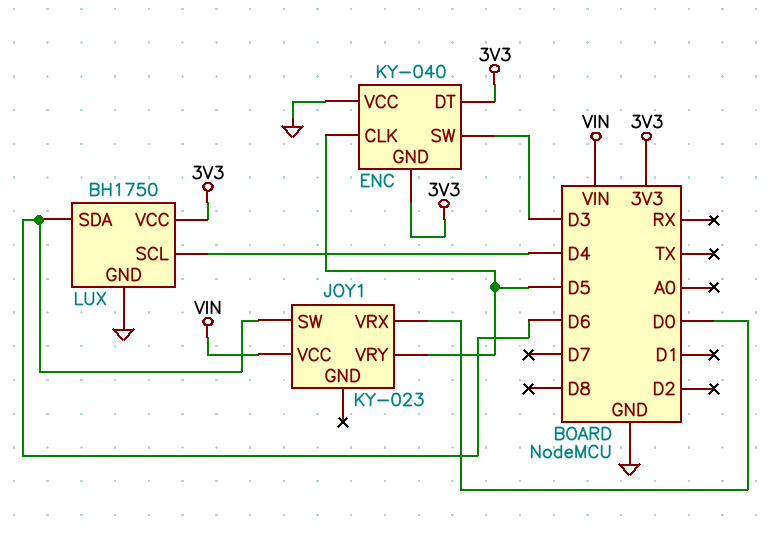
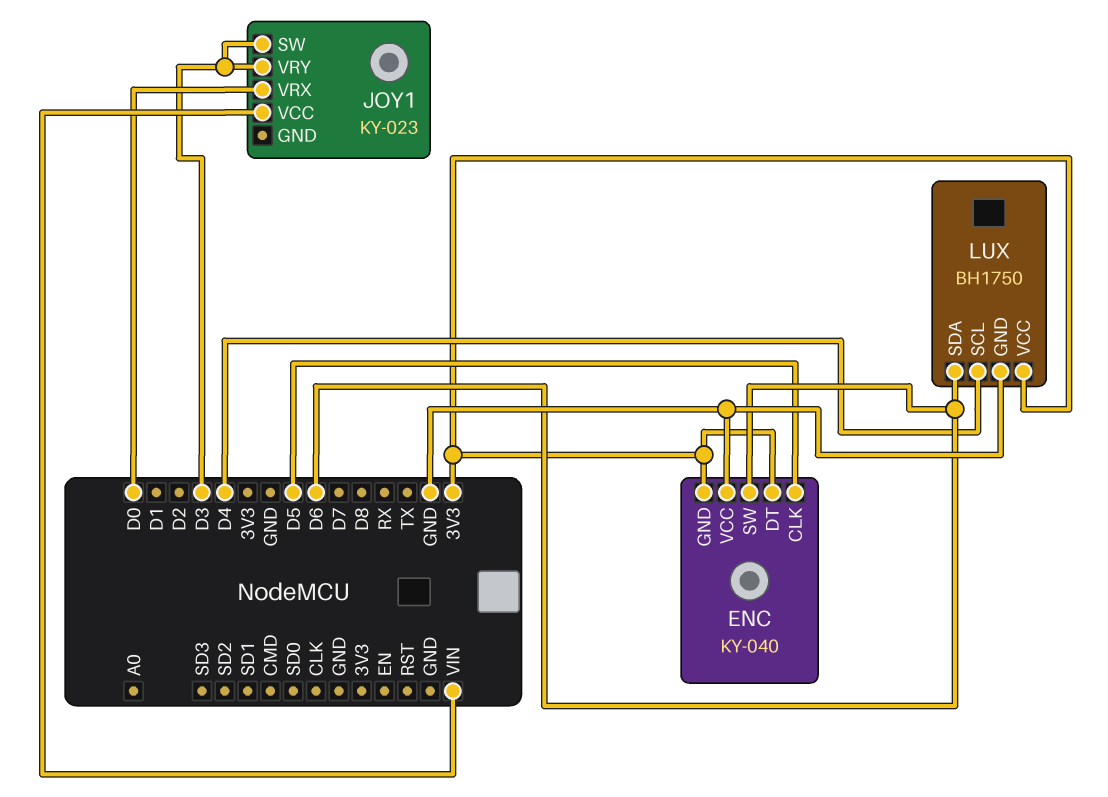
ENC pin SW: D3 -> D6
JOY1 pin SW: D6 -> D3
JOY1 pin VRY: D5 -> D3

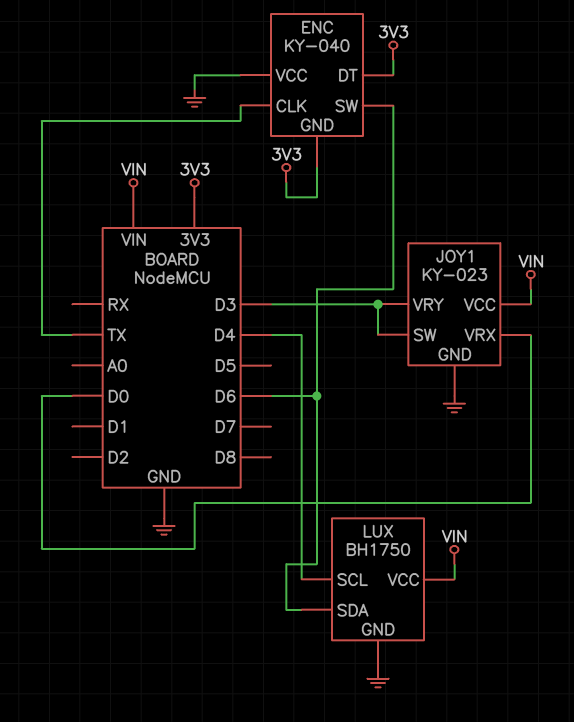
ENC pin CLK: D5 -> TX
JOY1 pin GND: none -> GND
LUX pin VCC: 3V3 -> VIN

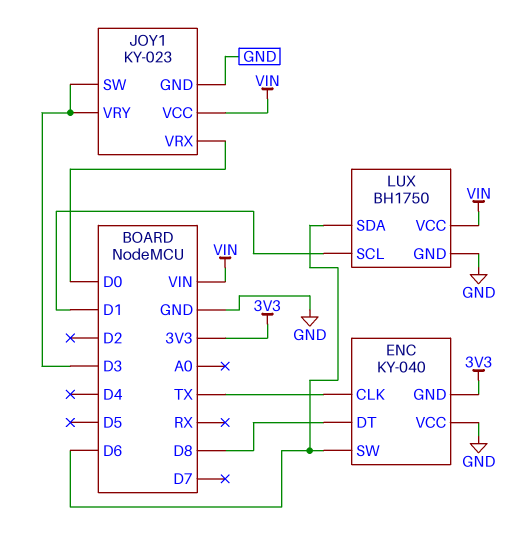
ENC pin DT: 3V3 -> D8
LUX pin SCL: D4 -> D1

